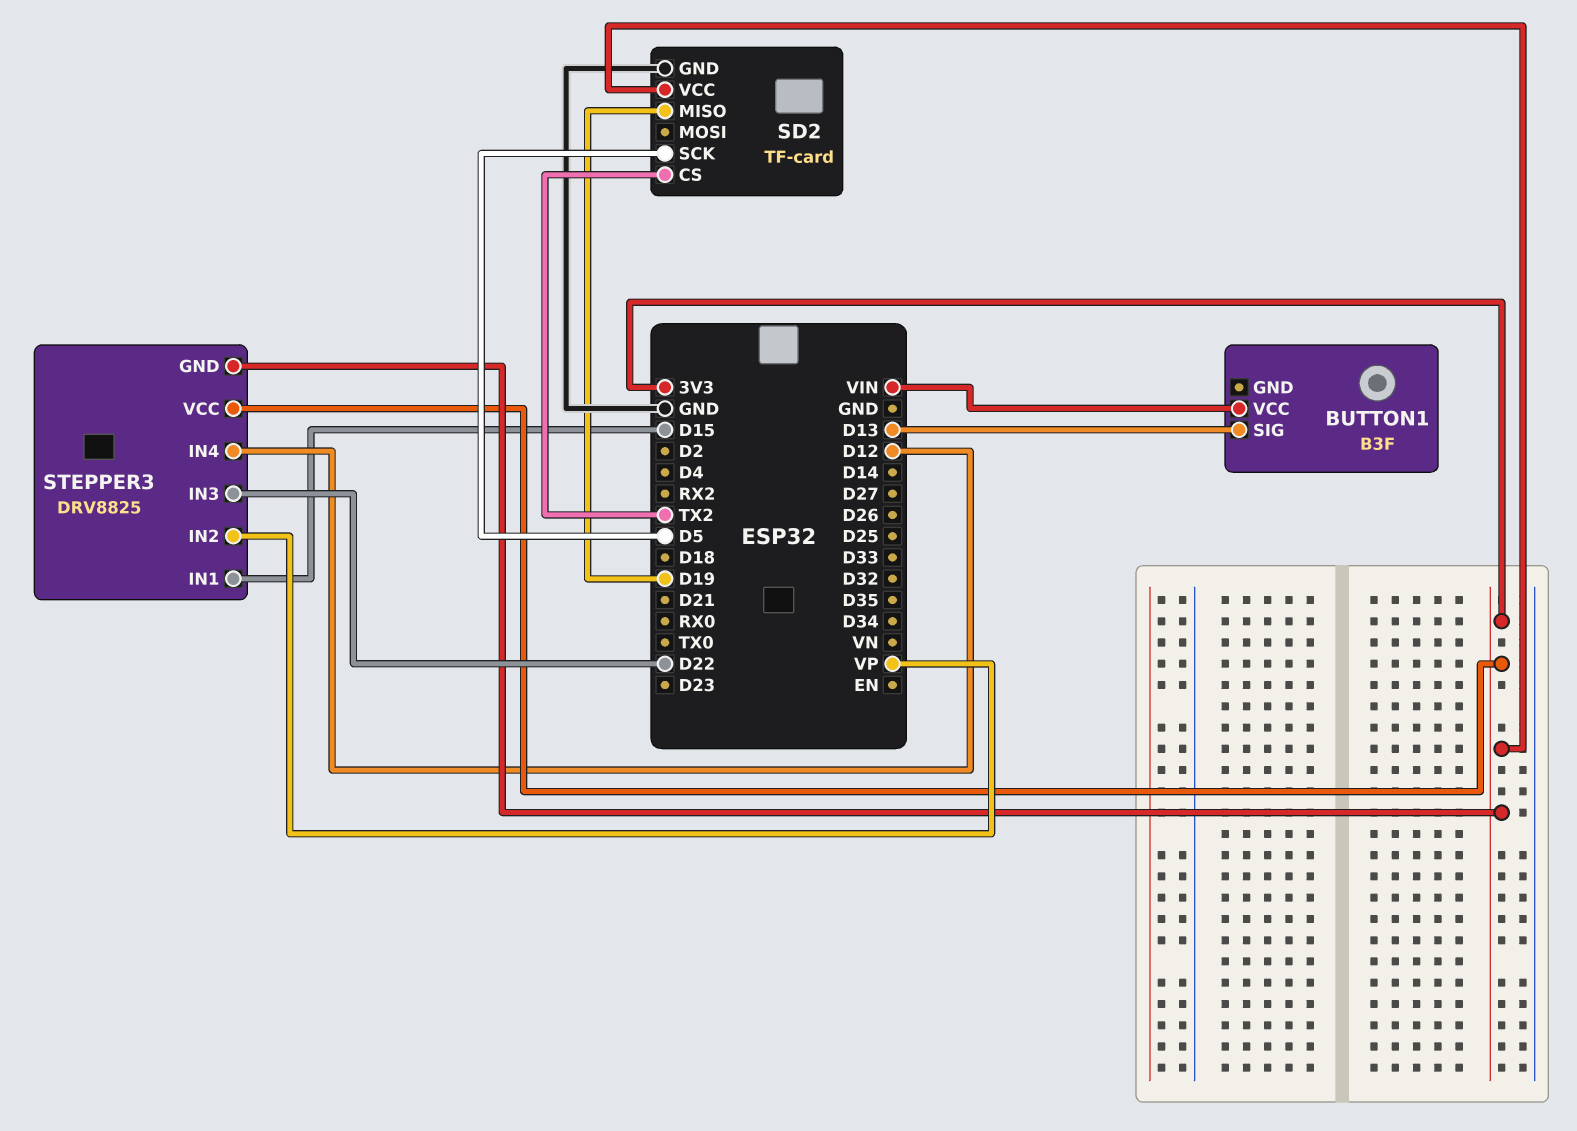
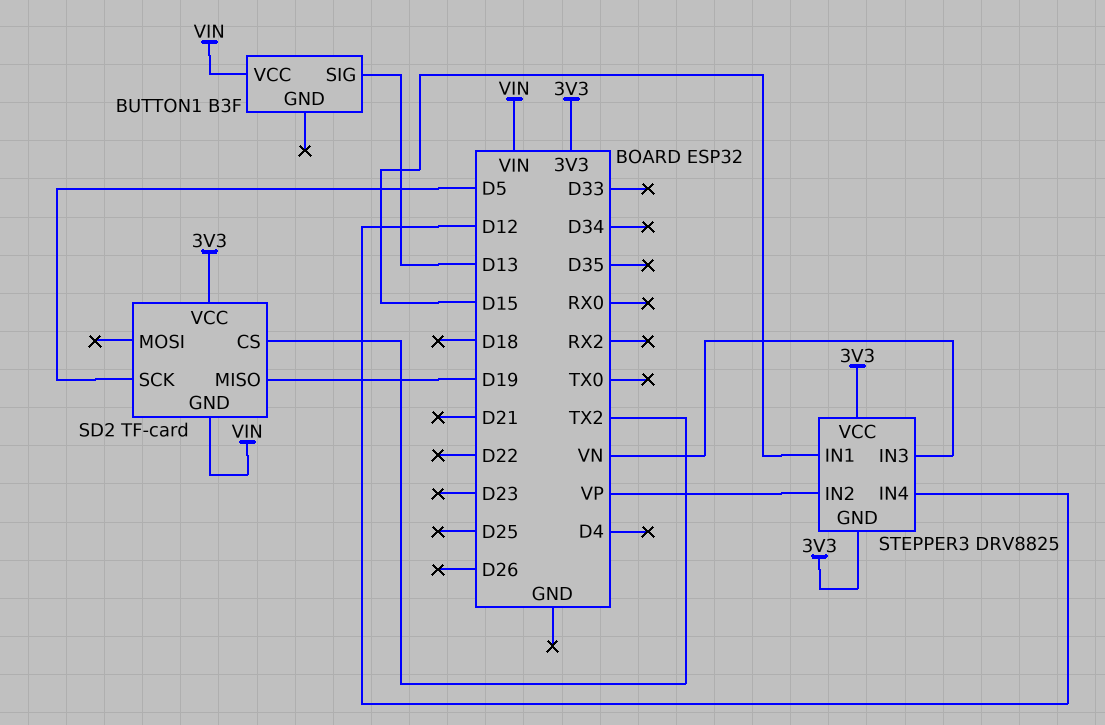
SD2 pin GND: GND -> VIN
STEPPER3 pin IN3: D22 -> VN

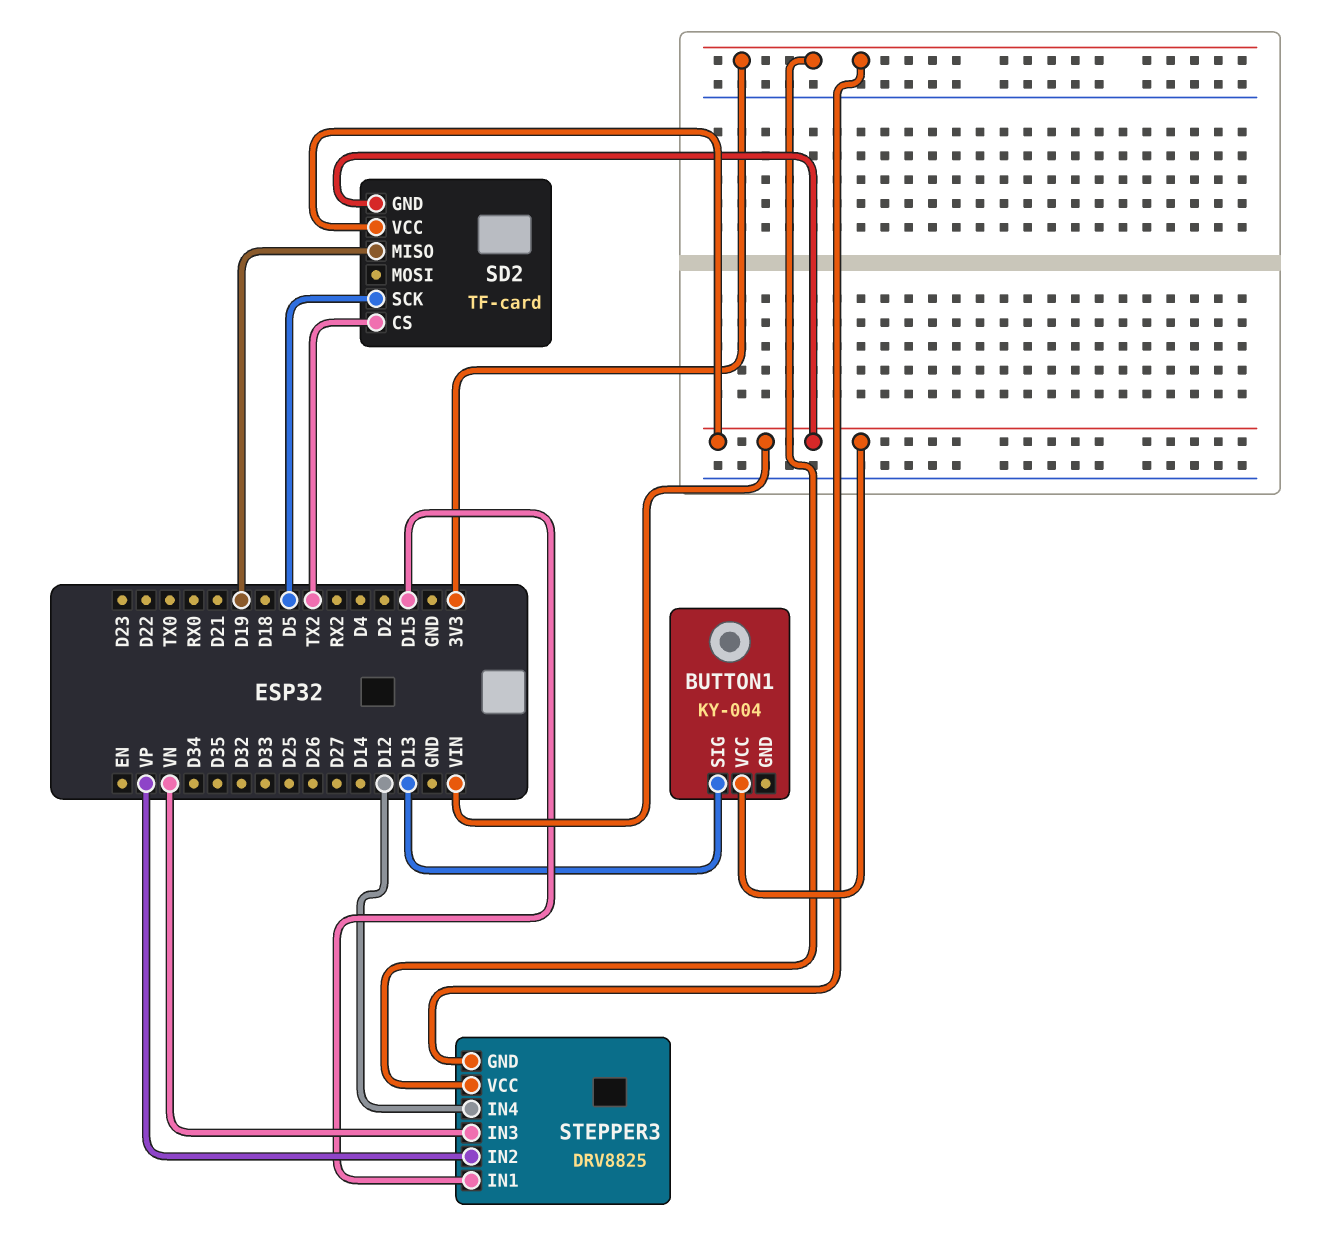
BUTTON1: B3F -> KY-004
SD2 pin VCC: 3V3 -> VIN

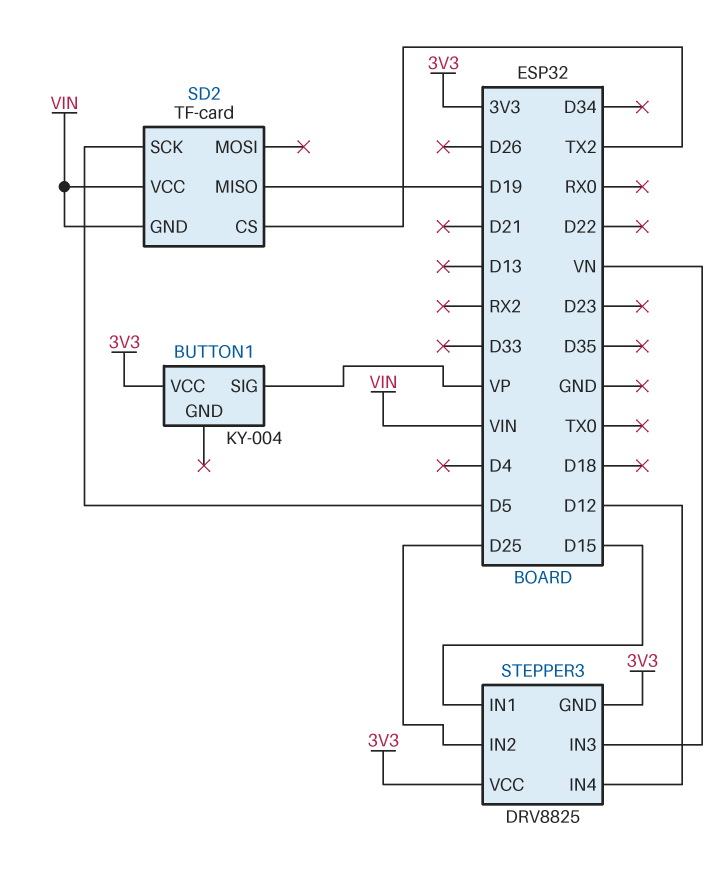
BUTTON1 pin SIG: D13 -> VP
BUTTON1 pin VCC: VIN -> 3V3
STEPPER3 pin IN2: VP -> D25

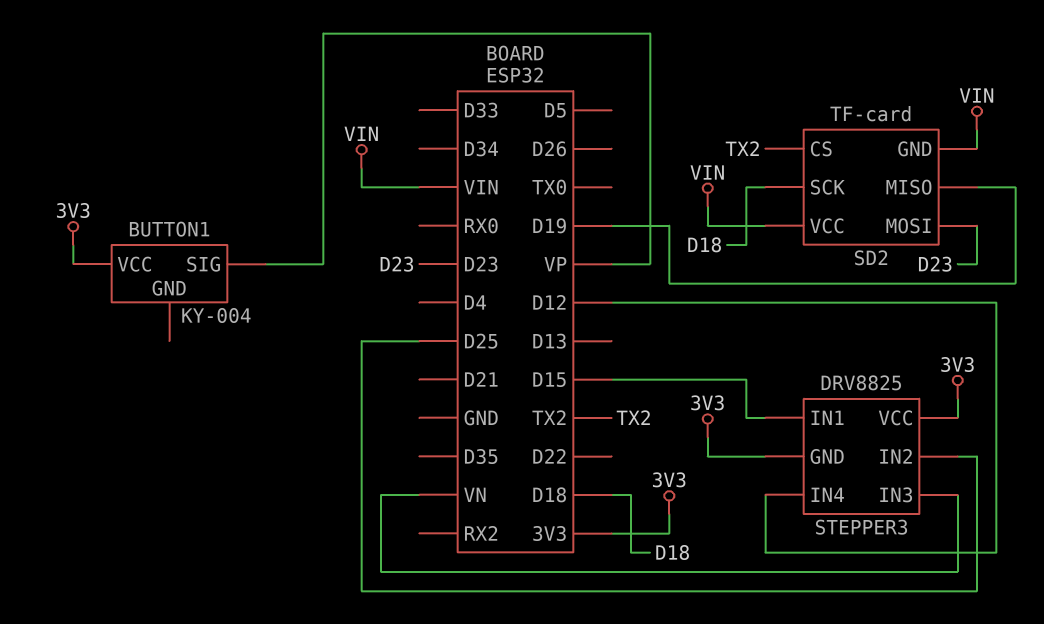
SD2 pin MOSI: none -> D23
SD2 pin SCK: D5 -> D18

